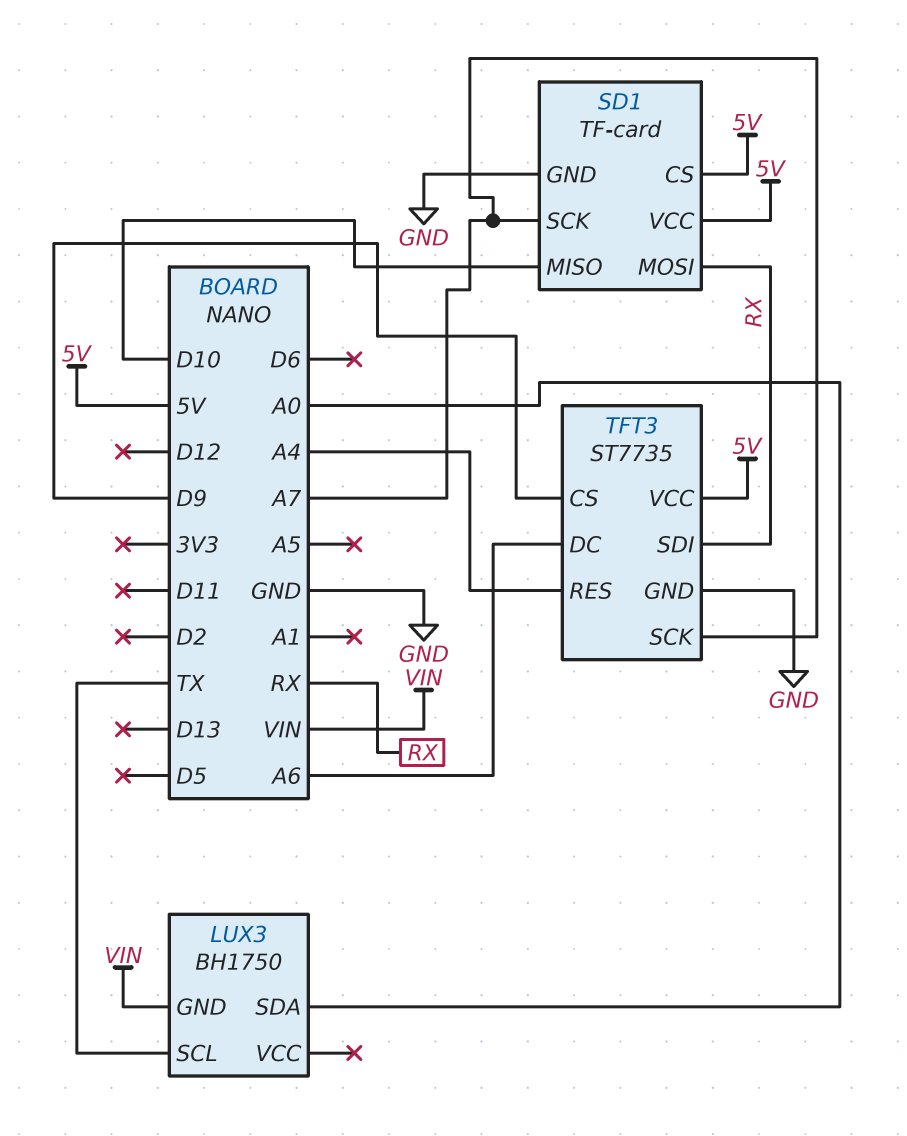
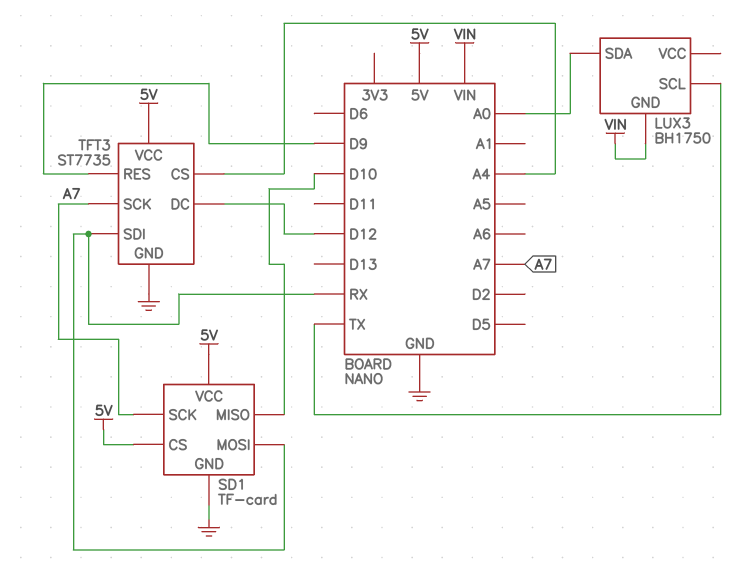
TFT3 pin CS: D9 -> A4
TFT3 pin DC: A6 -> D12
TFT3 pin RES: A4 -> D9

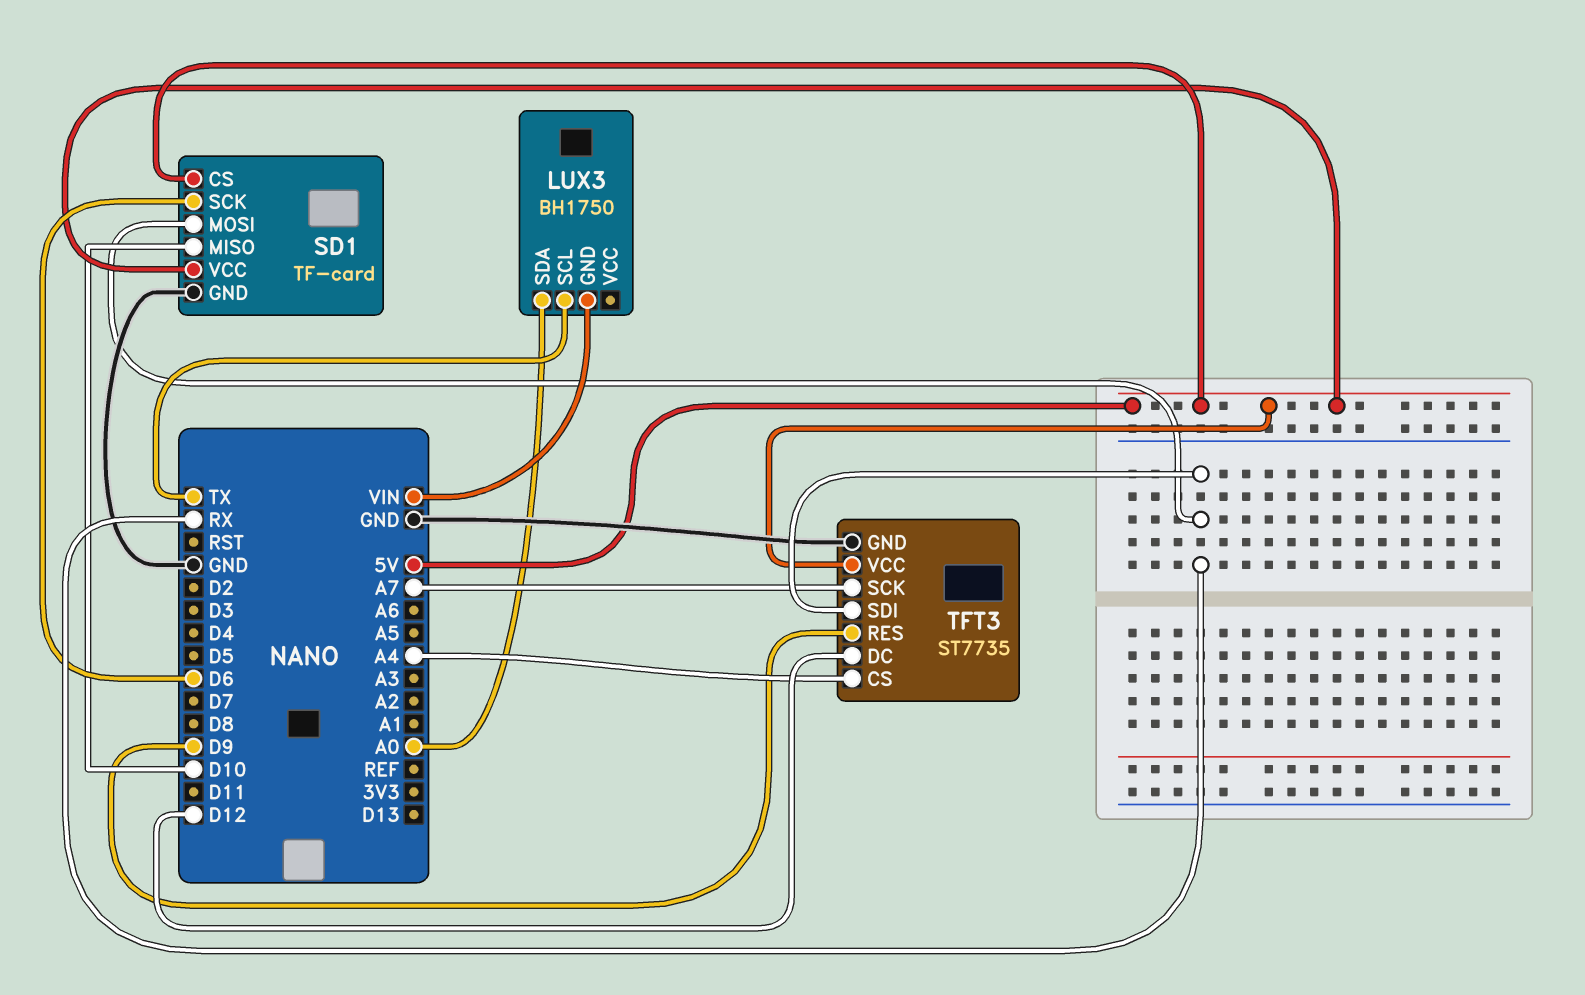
SD1 pin SCK: A7 -> D6

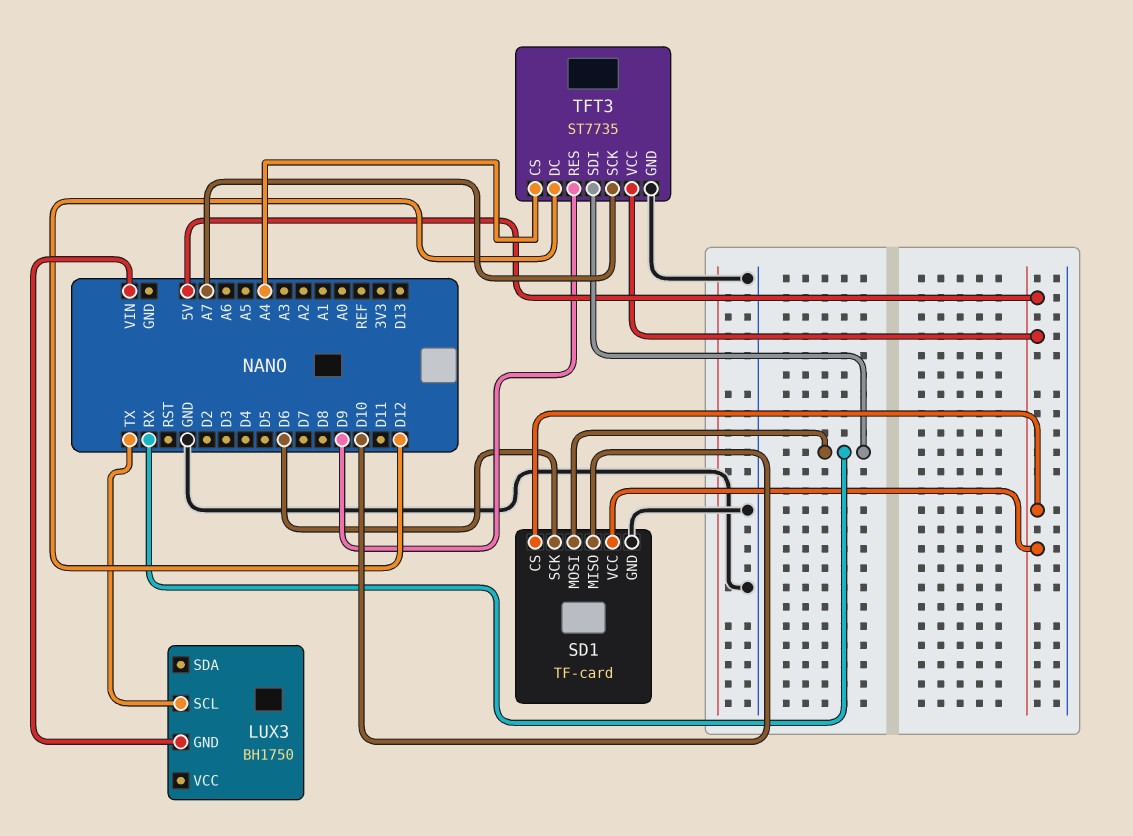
LUX3 pin SDA: A0 -> none

